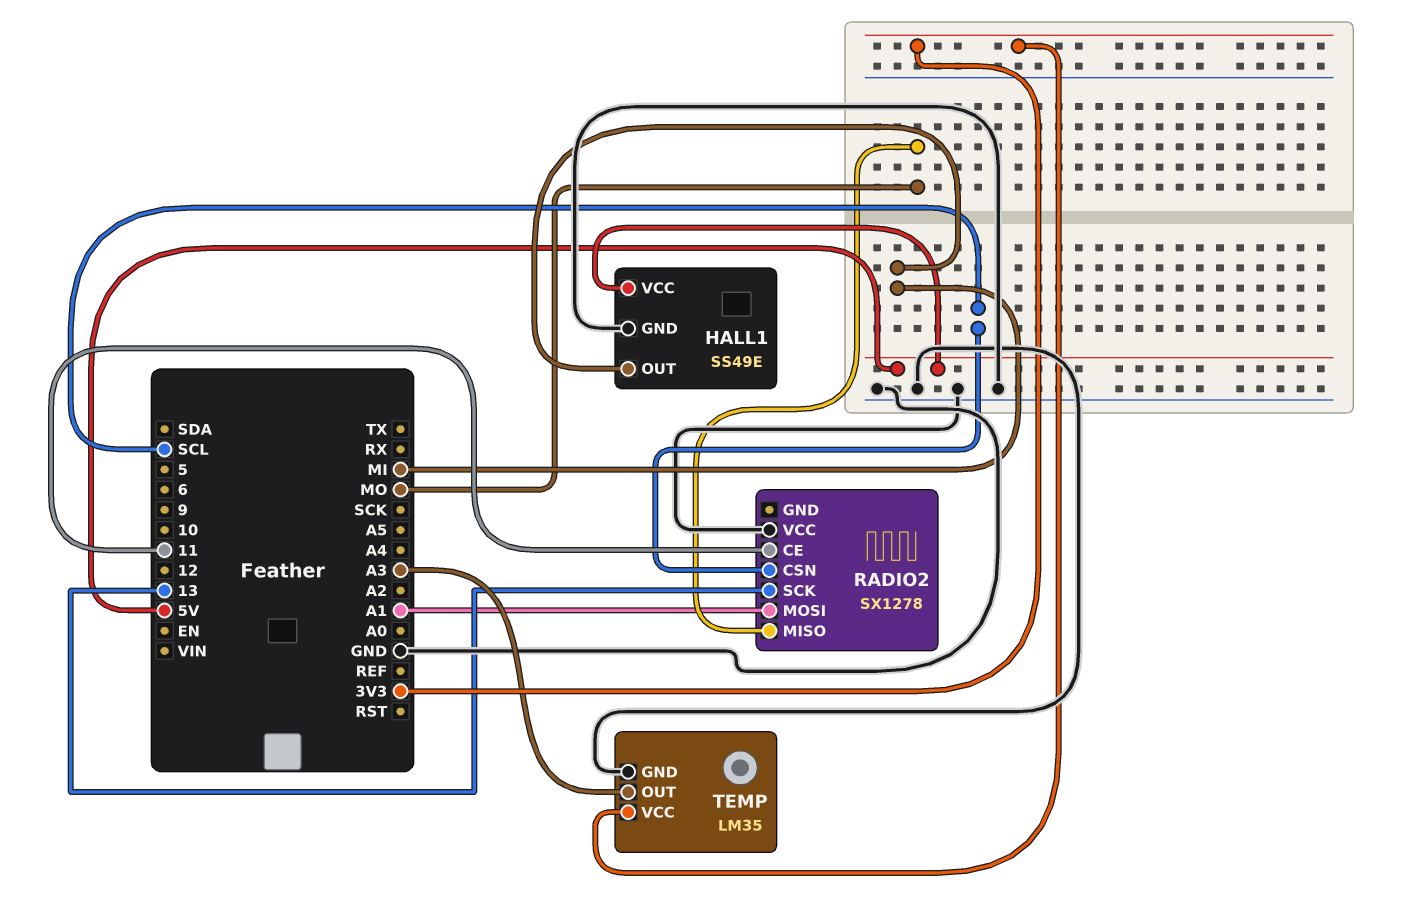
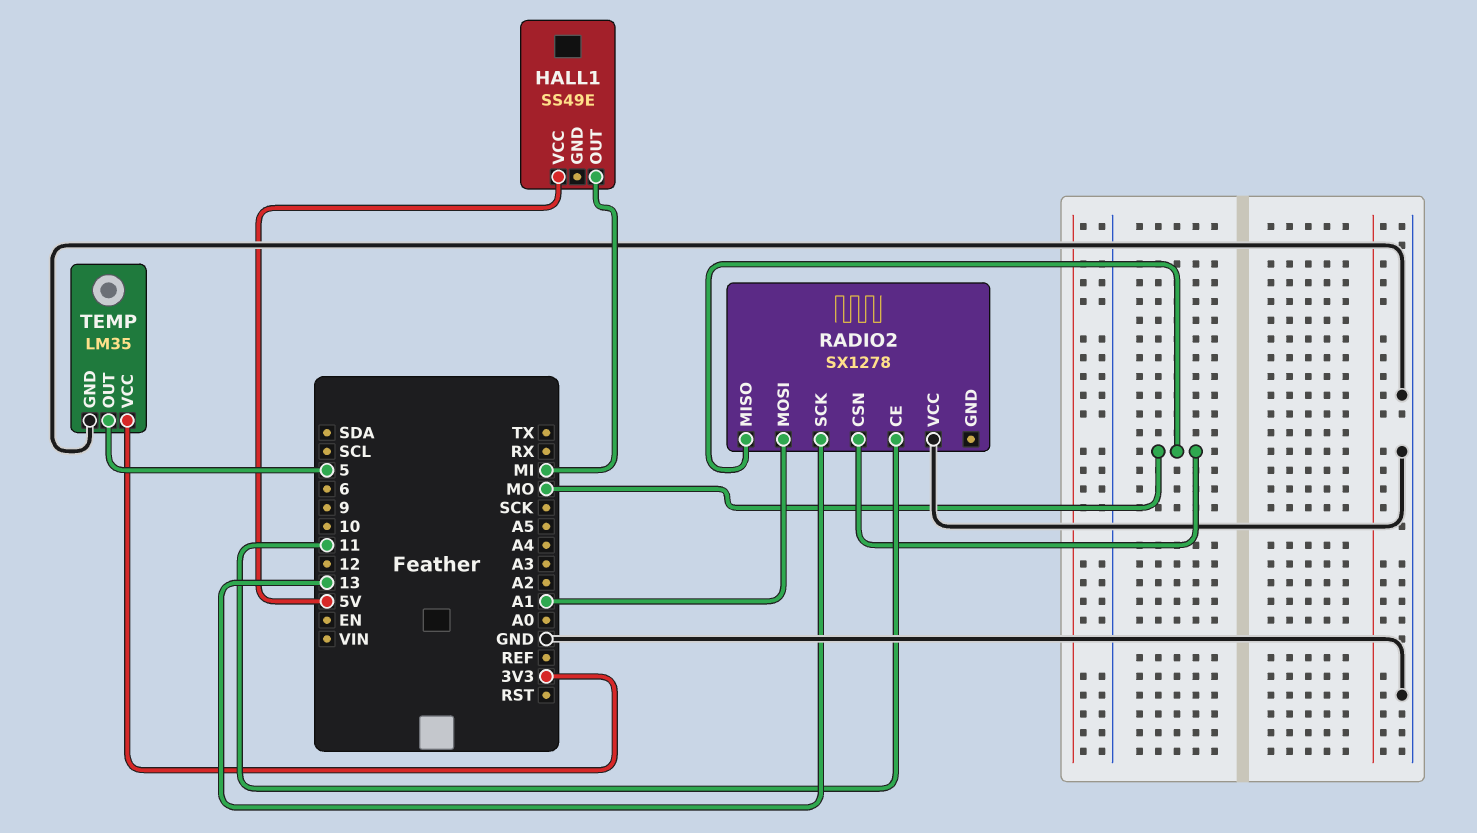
HALL1 pin GND: GND -> none
RADIO2 pin CSN: SCL -> MO
TEMP pin OUT: A3 -> 5

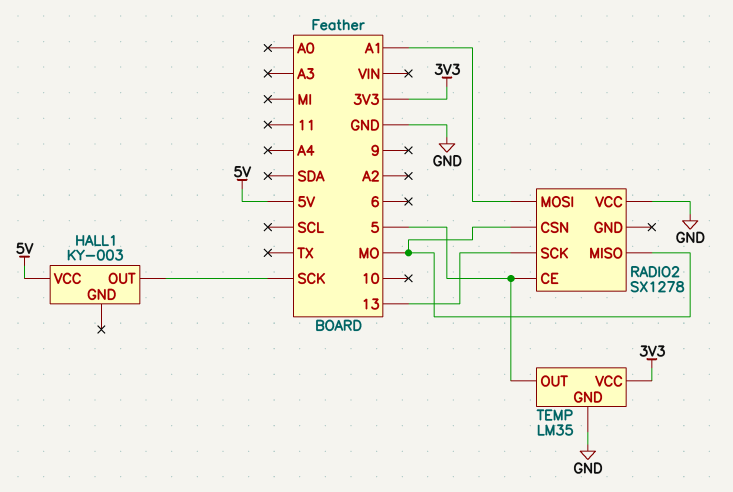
HALL1: SS49E -> KY-003
HALL1 pin OUT: MI -> SCK
RADIO2 pin CE: 11 -> 5

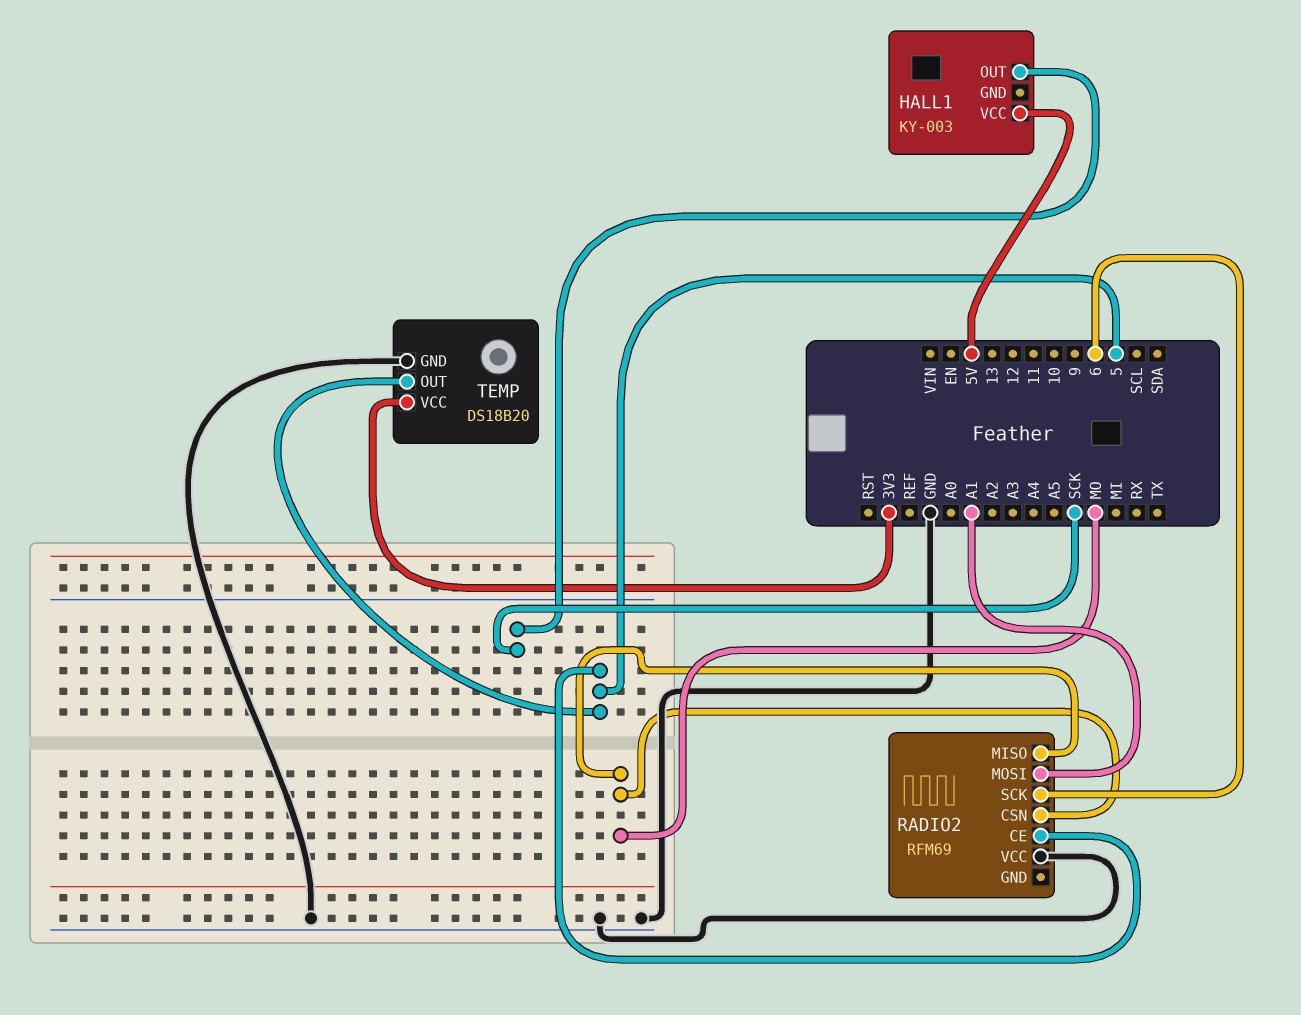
RADIO2: SX1278 -> RFM69
RADIO2 pin SCK: 13 -> 6
TEMP: LM35 -> DS18B20

